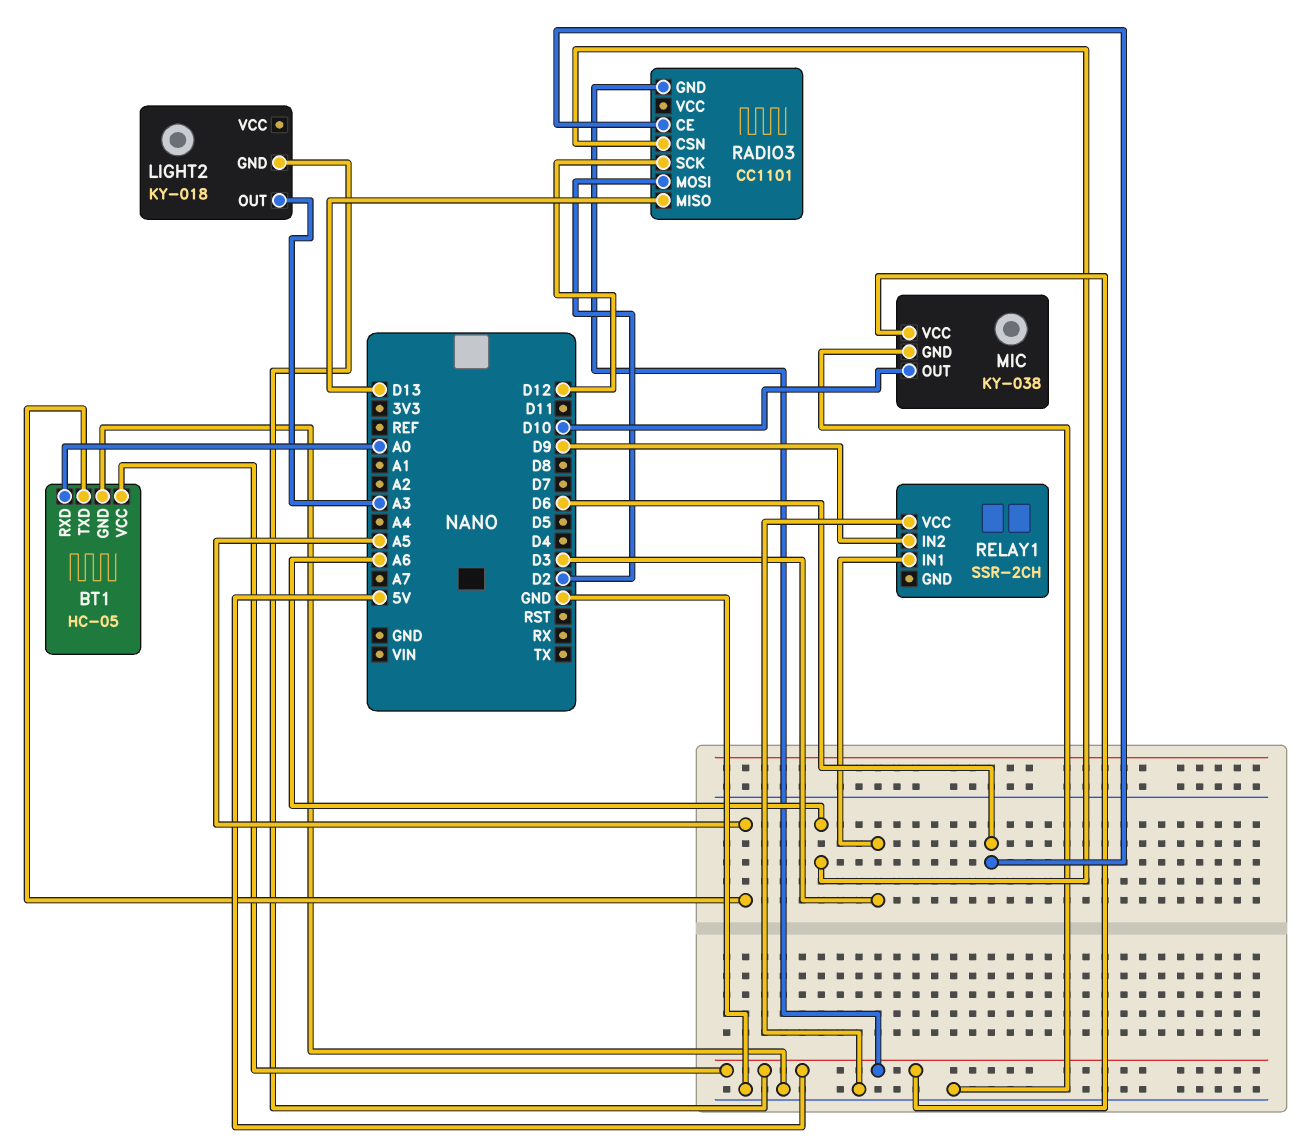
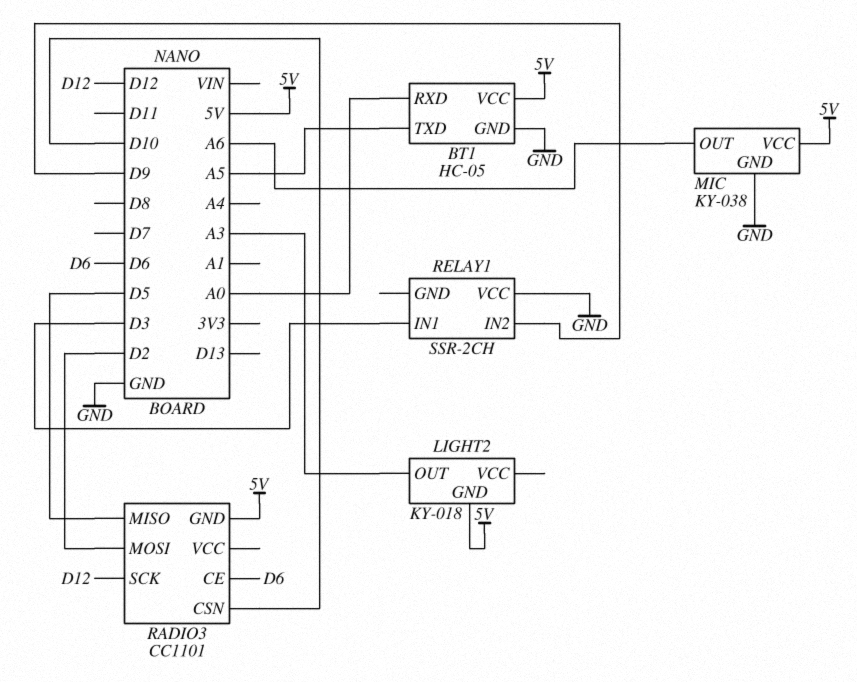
MIC pin OUT: D10 -> A6
RADIO3 pin CSN: A6 -> D10
RADIO3 pin MISO: D13 -> D5

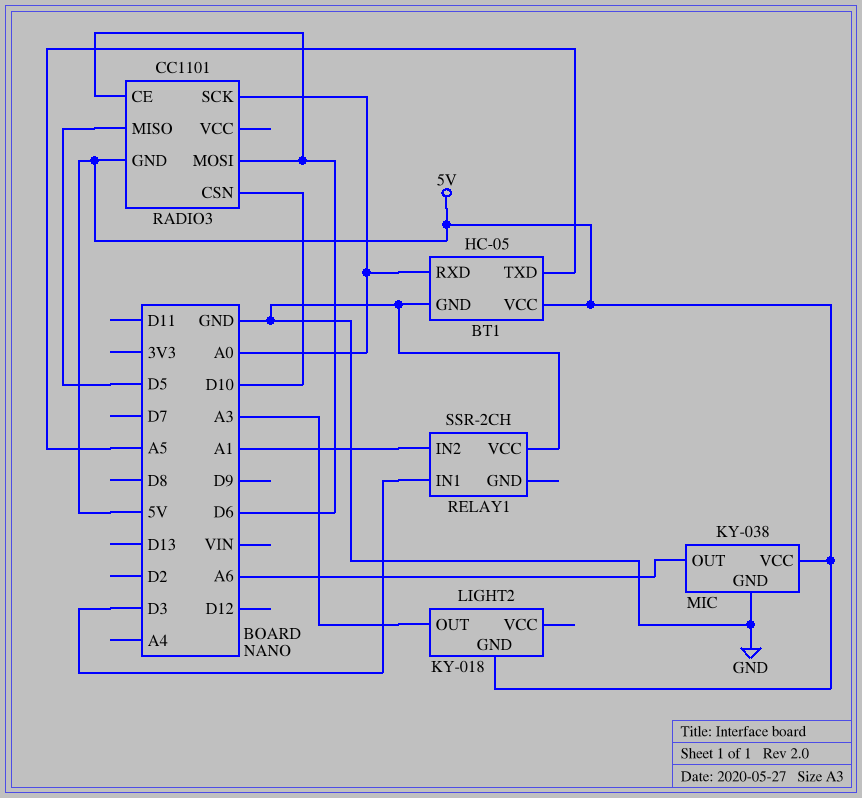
RADIO3 pin MOSI: D2 -> D6
RADIO3 pin SCK: D12 -> A0
RELAY1 pin IN2: D9 -> A1

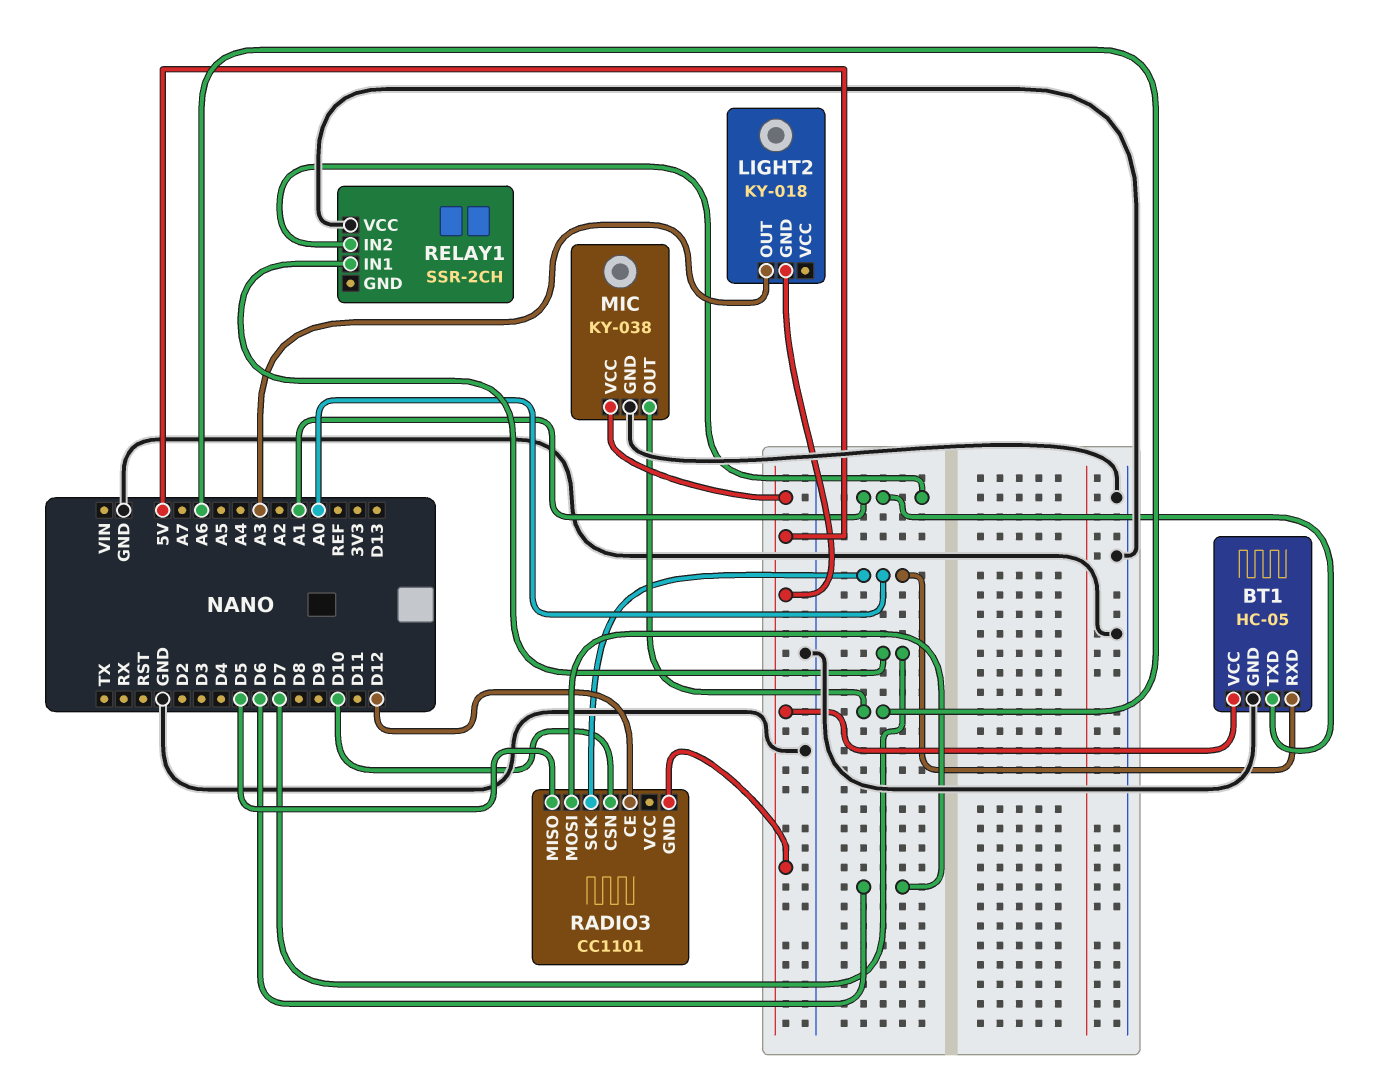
BT1 pin TXD: A5 -> A1
RADIO3 pin CE: D6 -> D12
RELAY1 pin IN1: D3 -> D7

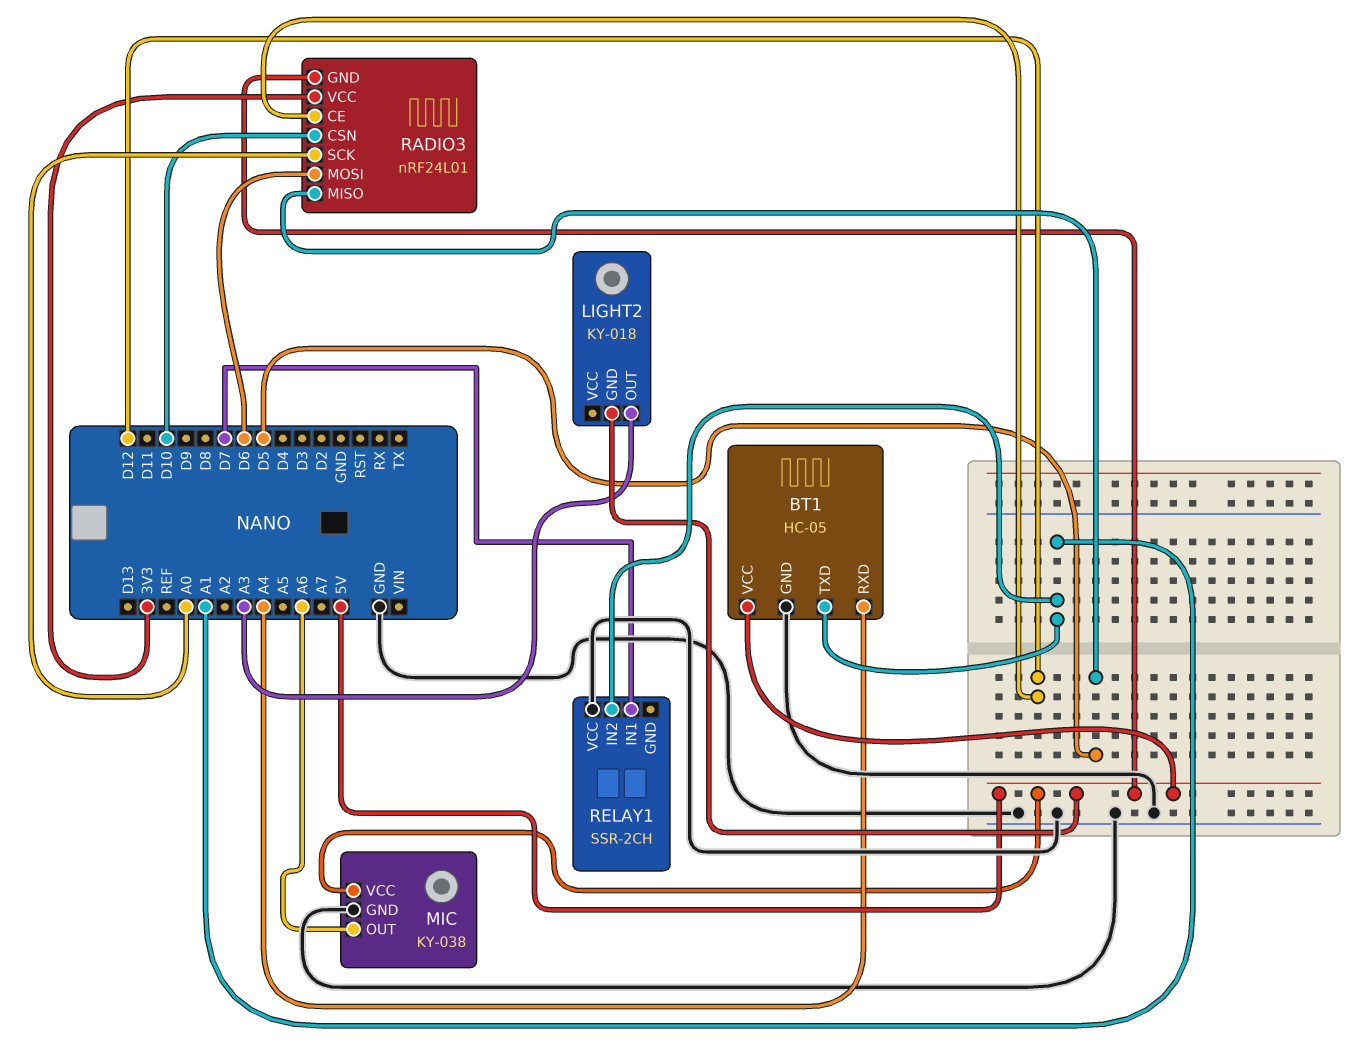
BT1 pin RXD: A0 -> A4
RADIO3: CC1101 -> nRF24L01
RADIO3 pin VCC: none -> 3V3

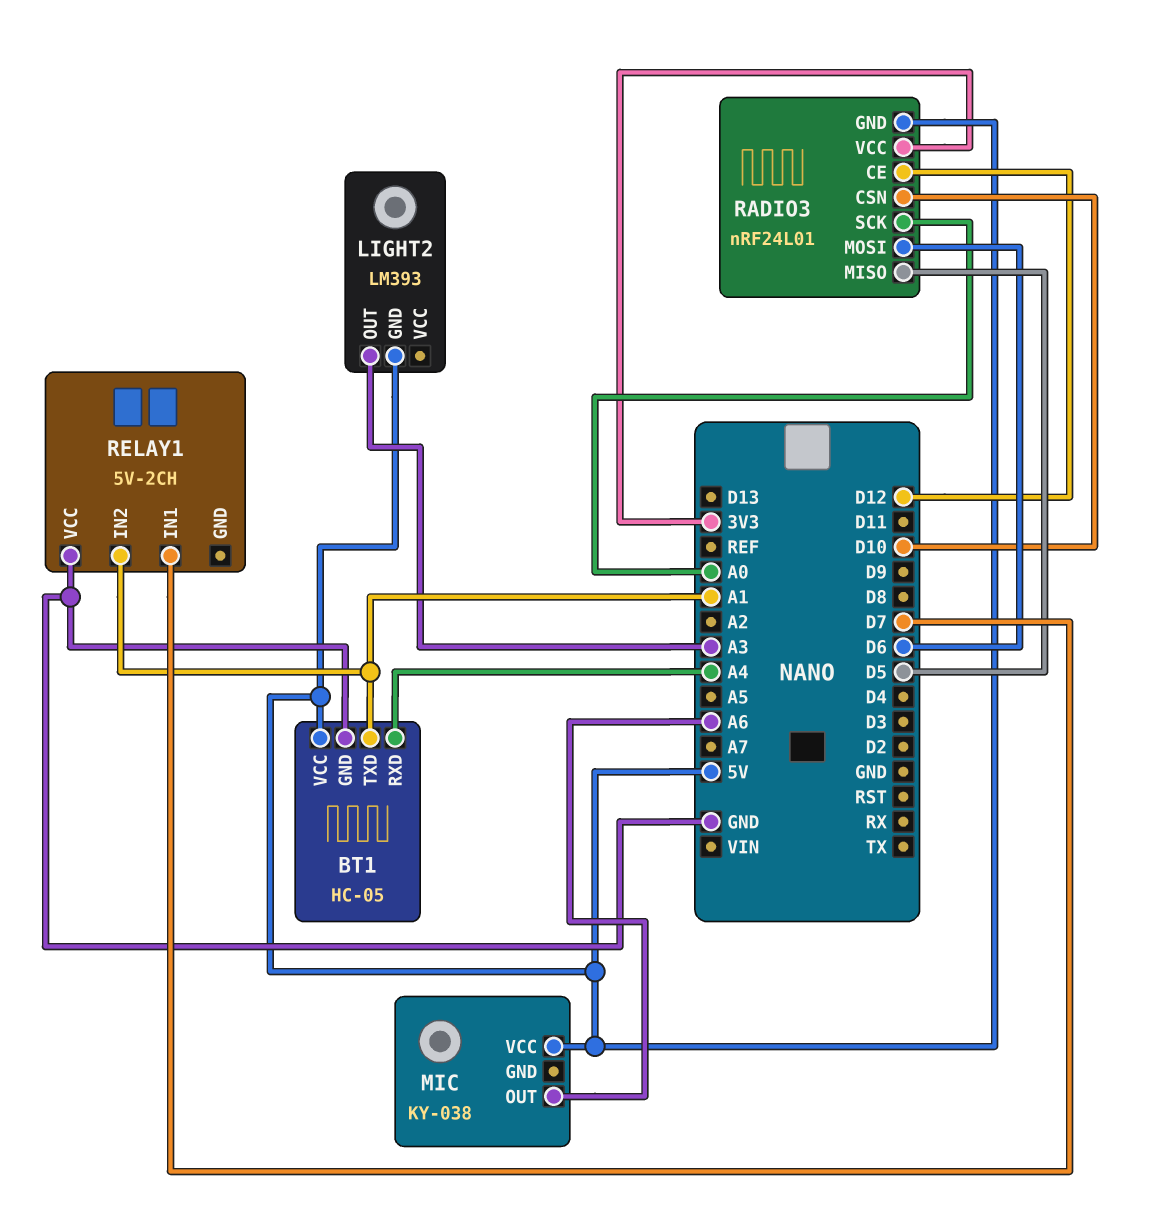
LIGHT2: KY-018 -> LM393
MIC pin GND: GND -> none
RELAY1: SSR-2CH -> 5V-2CH

